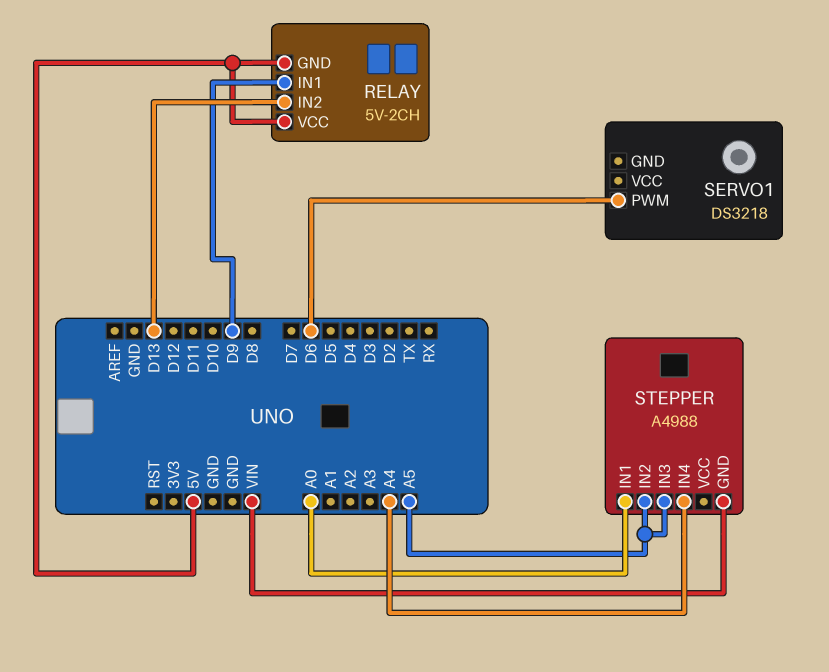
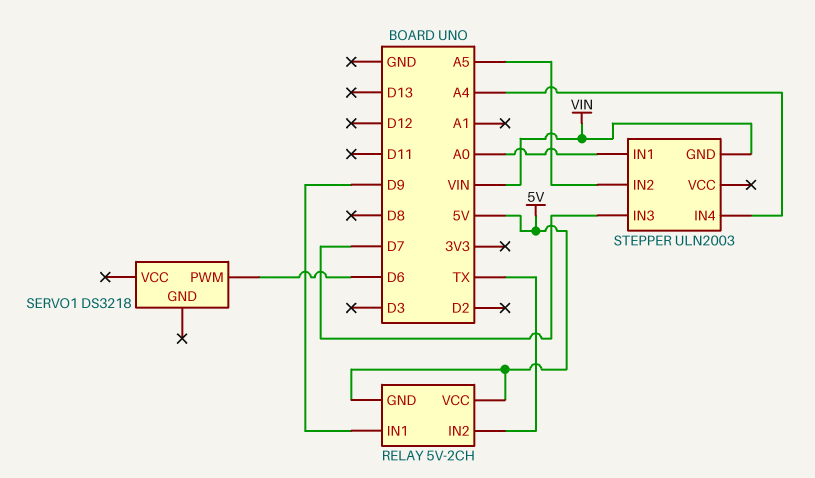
RELAY pin IN2: D13 -> TX
STEPPER: A4988 -> ULN2003
STEPPER pin IN3: A5 -> D7

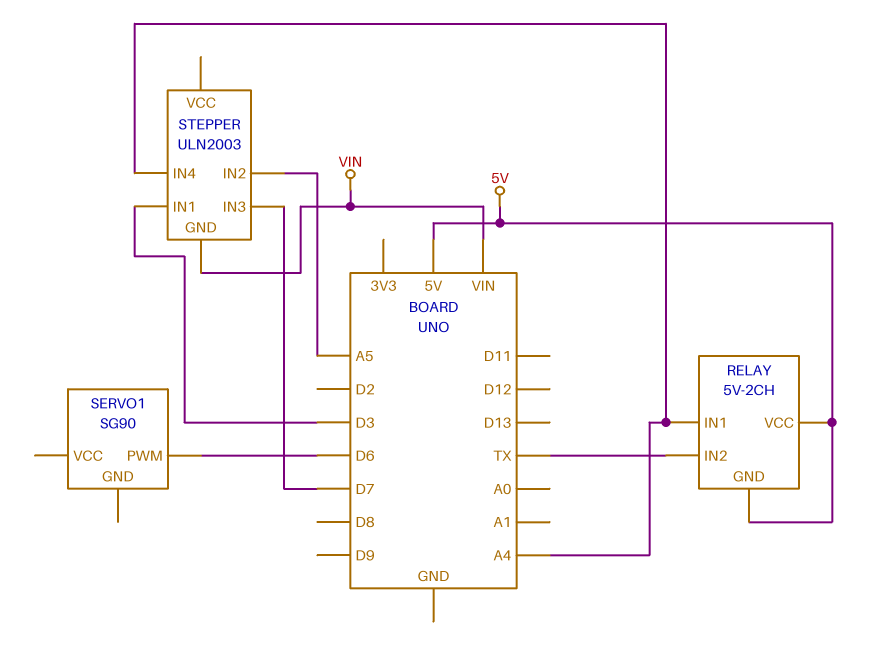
RELAY pin IN1: D9 -> A4
SERVO1: DS3218 -> SG90
STEPPER pin IN1: A0 -> D3

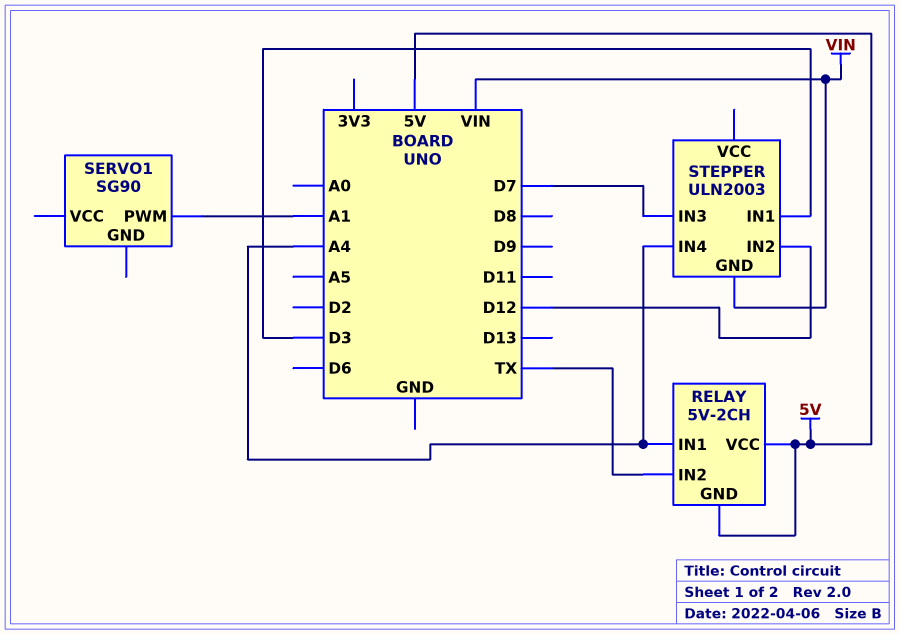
SERVO1 pin PWM: D6 -> A1
STEPPER pin IN2: A5 -> D12

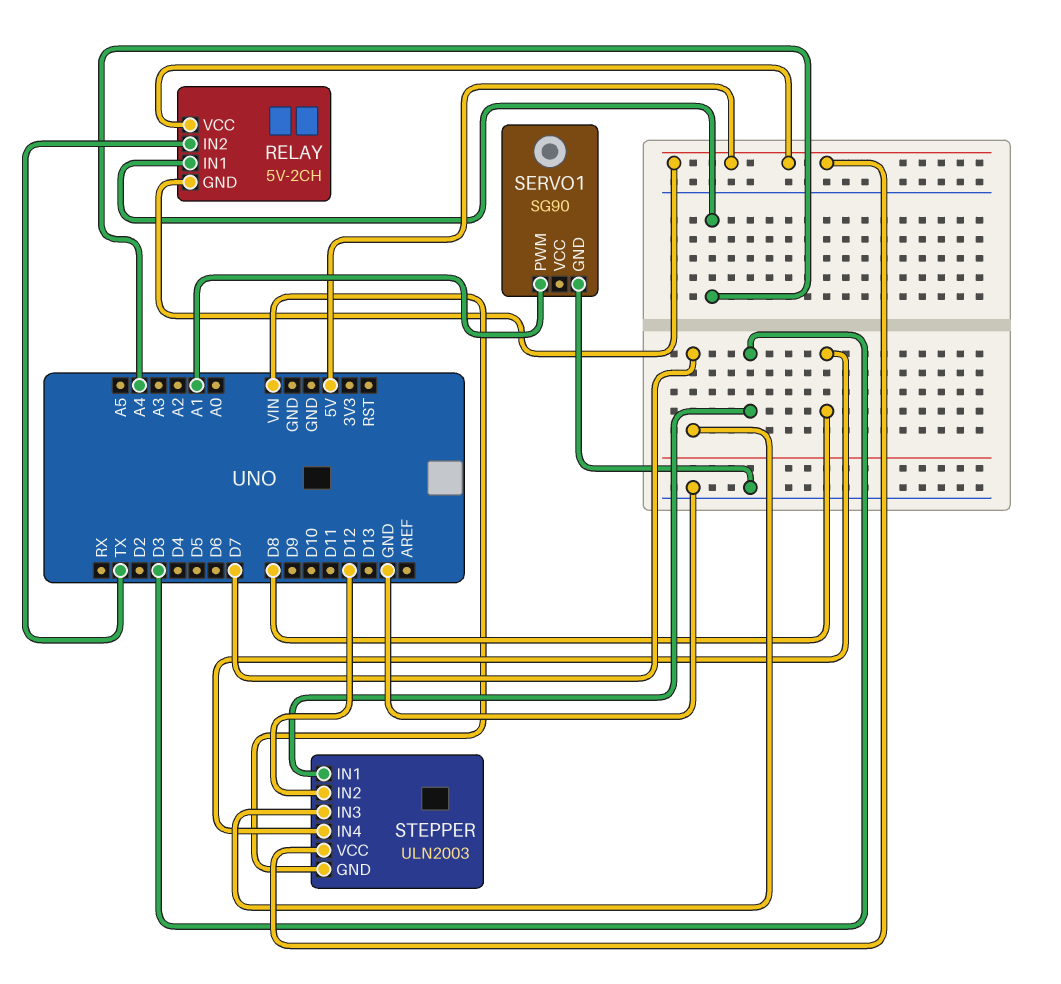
SERVO1 pin GND: none -> GND
STEPPER pin IN4: A4 -> D8
STEPPER pin VCC: none -> 5V

